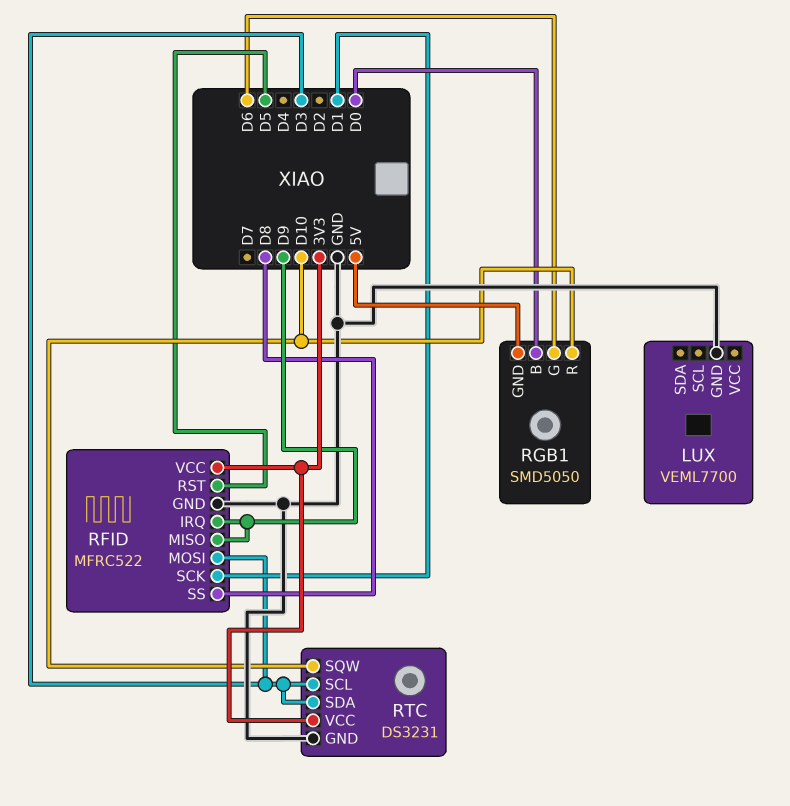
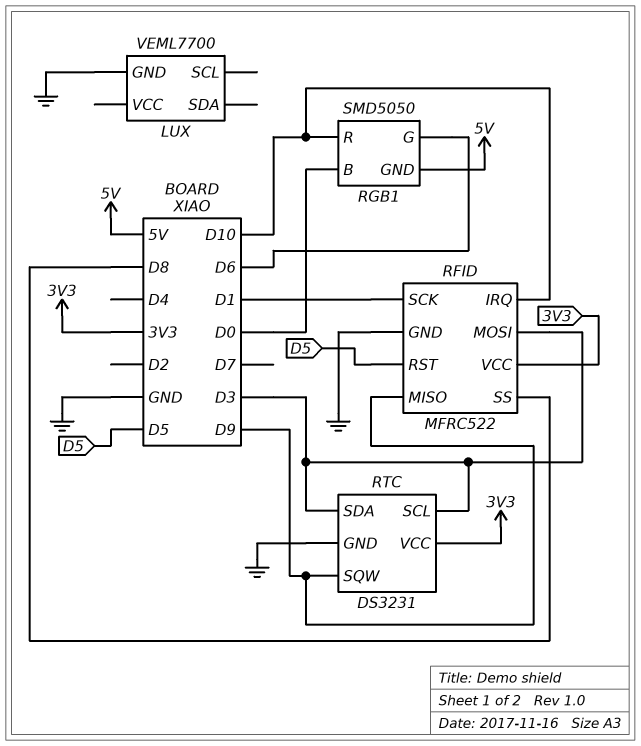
RFID pin IRQ: D9 -> D10
RTC pin SQW: D10 -> D9

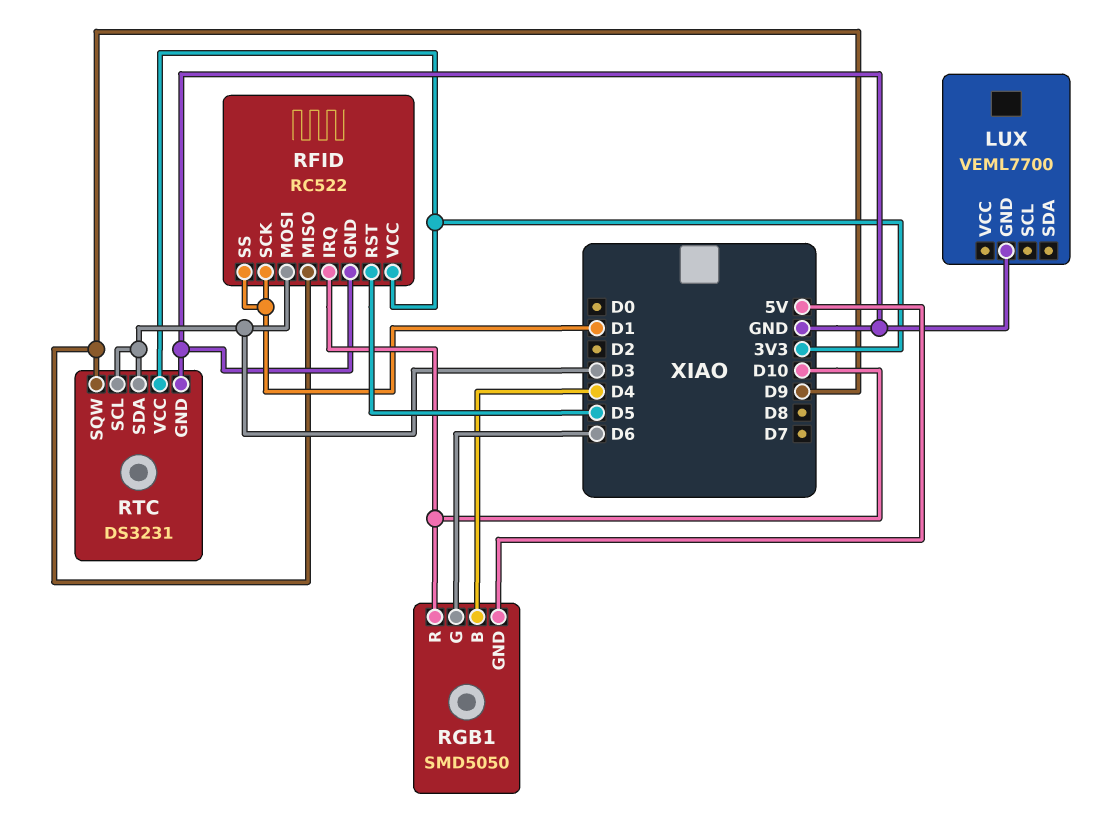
RFID: MFRC522 -> RC522
RFID pin SS: D8 -> D1
RGB1 pin B: D0 -> D4

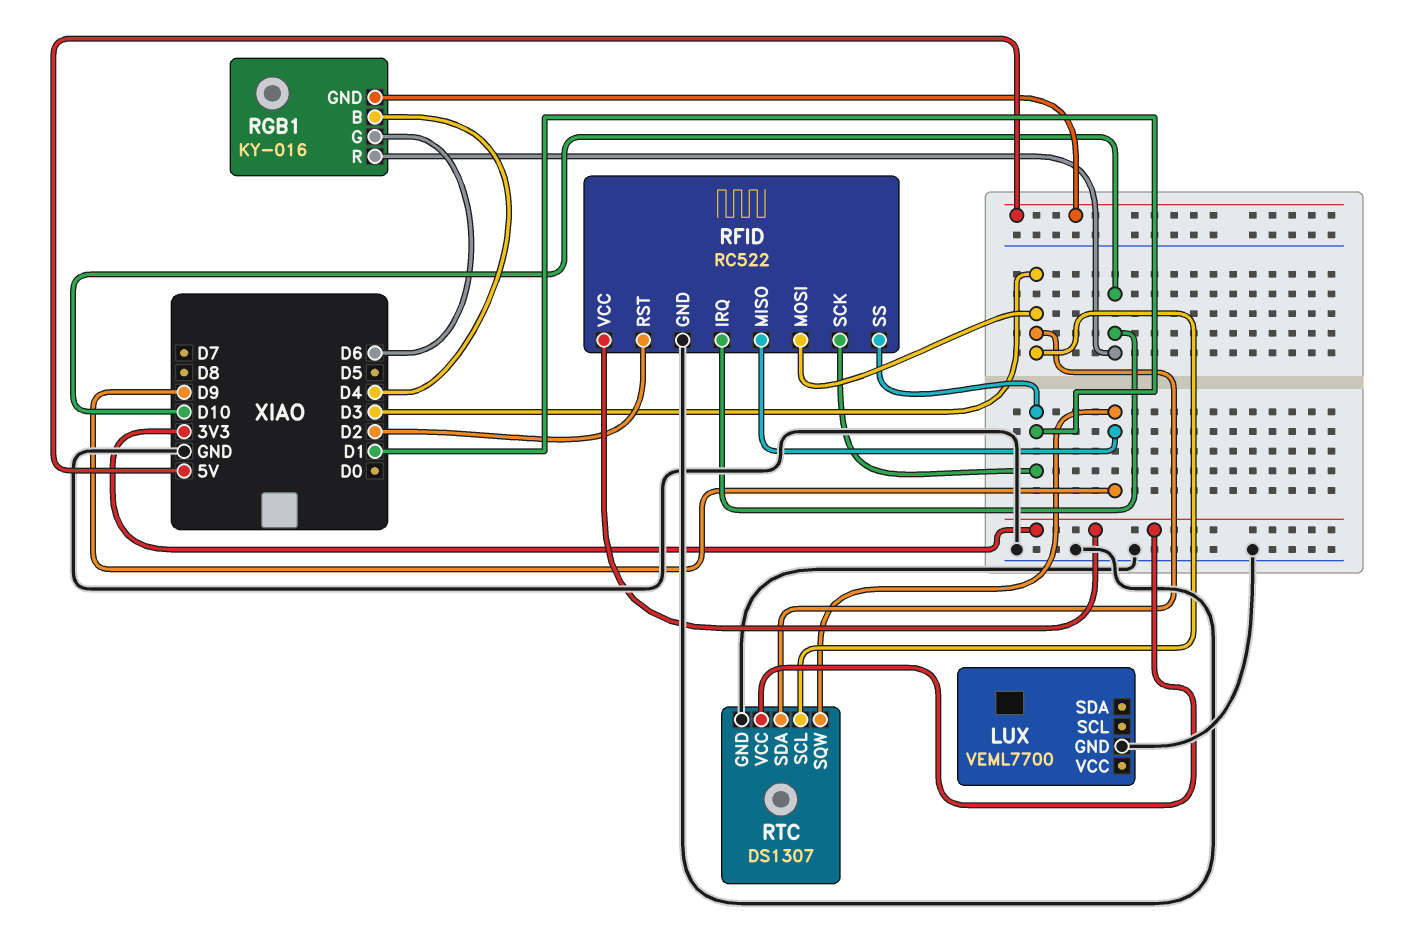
RFID pin RST: D5 -> D2
RGB1: SMD5050 -> KY-016
RTC: DS3231 -> DS1307

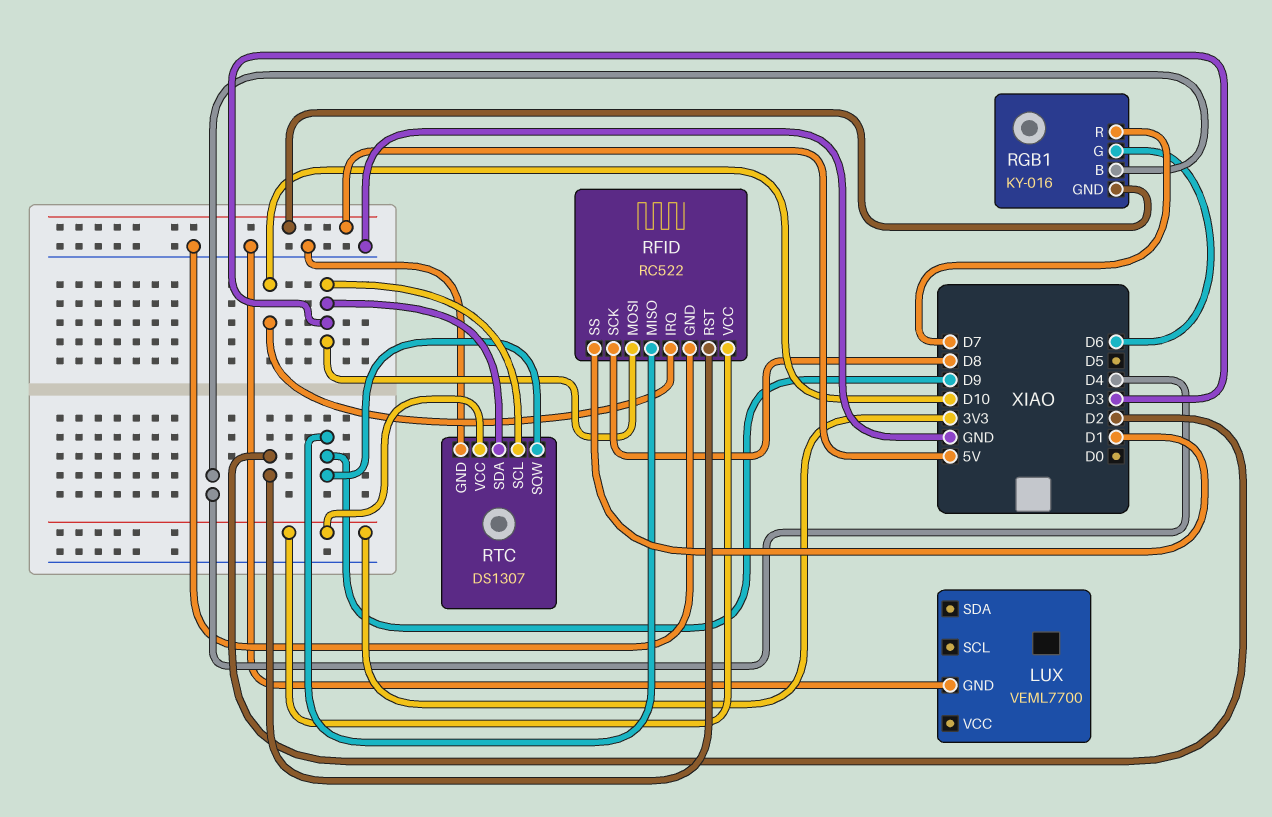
RFID pin SCK: D1 -> D8
RGB1 pin R: D10 -> D7

